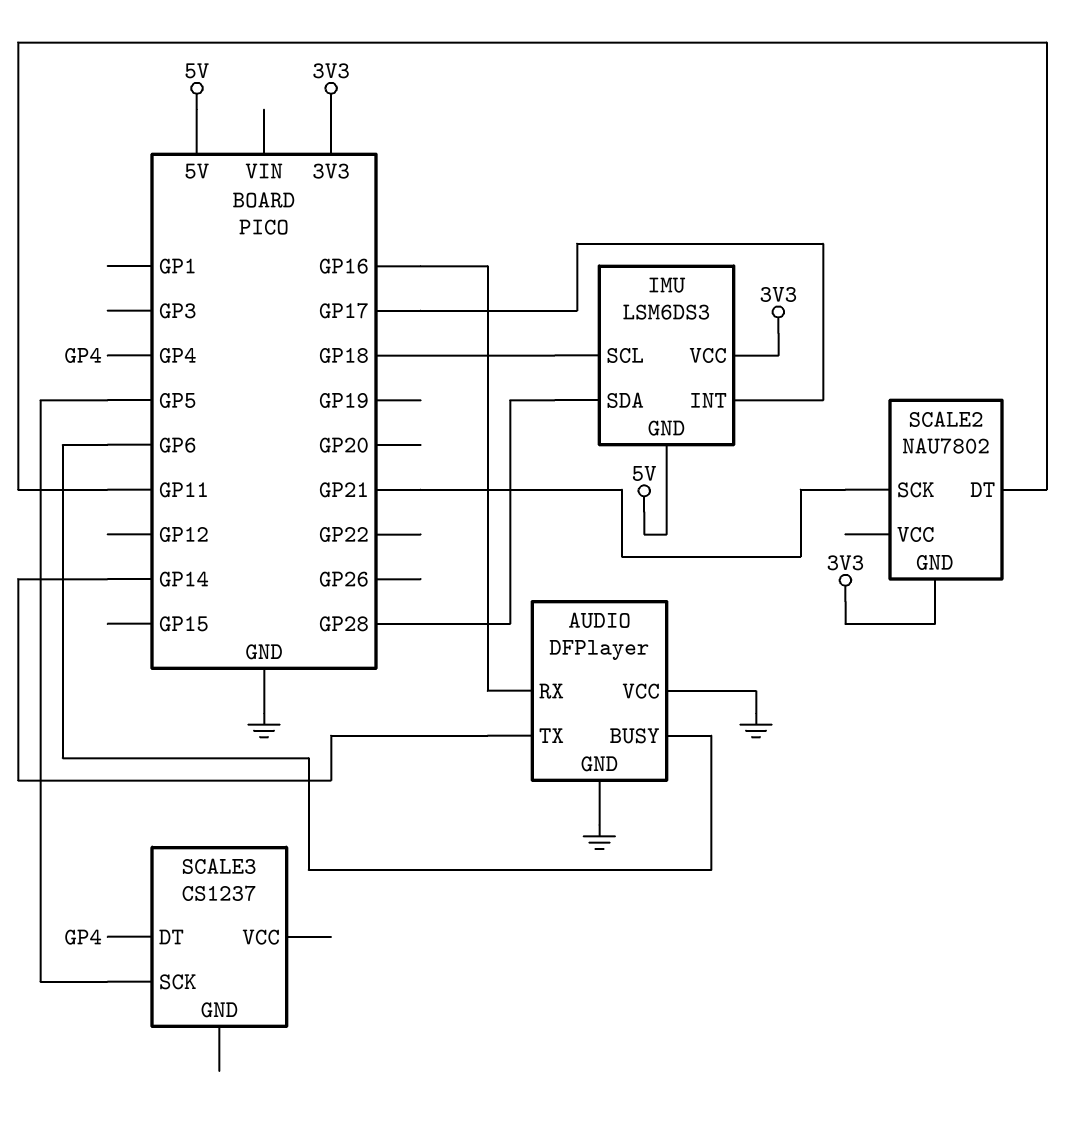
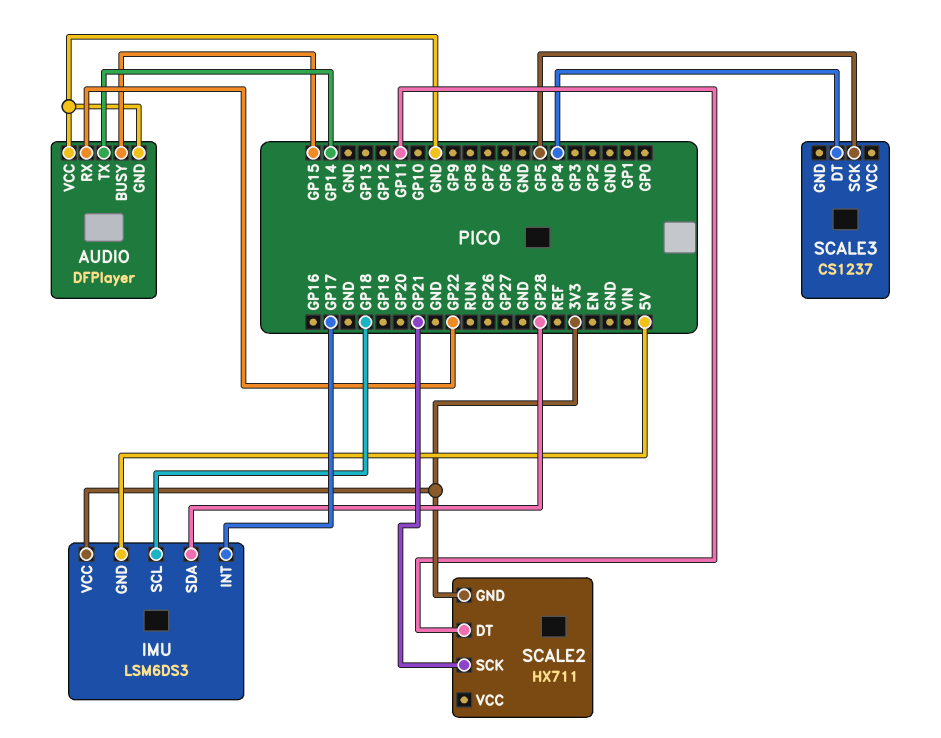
AUDIO pin BUSY: GP6 -> GP15
AUDIO pin RX: GP16 -> GP22
SCALE2: NAU7802 -> HX711

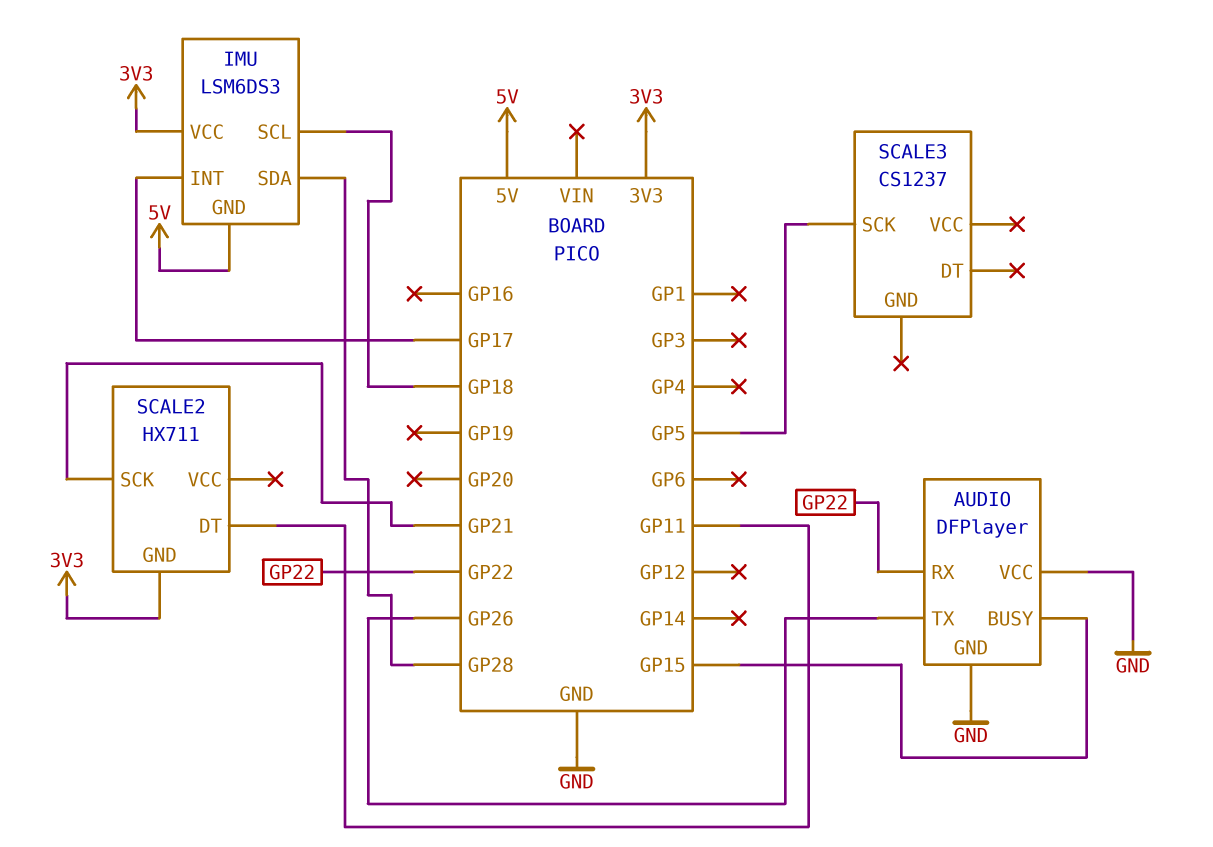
AUDIO pin TX: GP14 -> GP26
SCALE3 pin DT: GP4 -> none

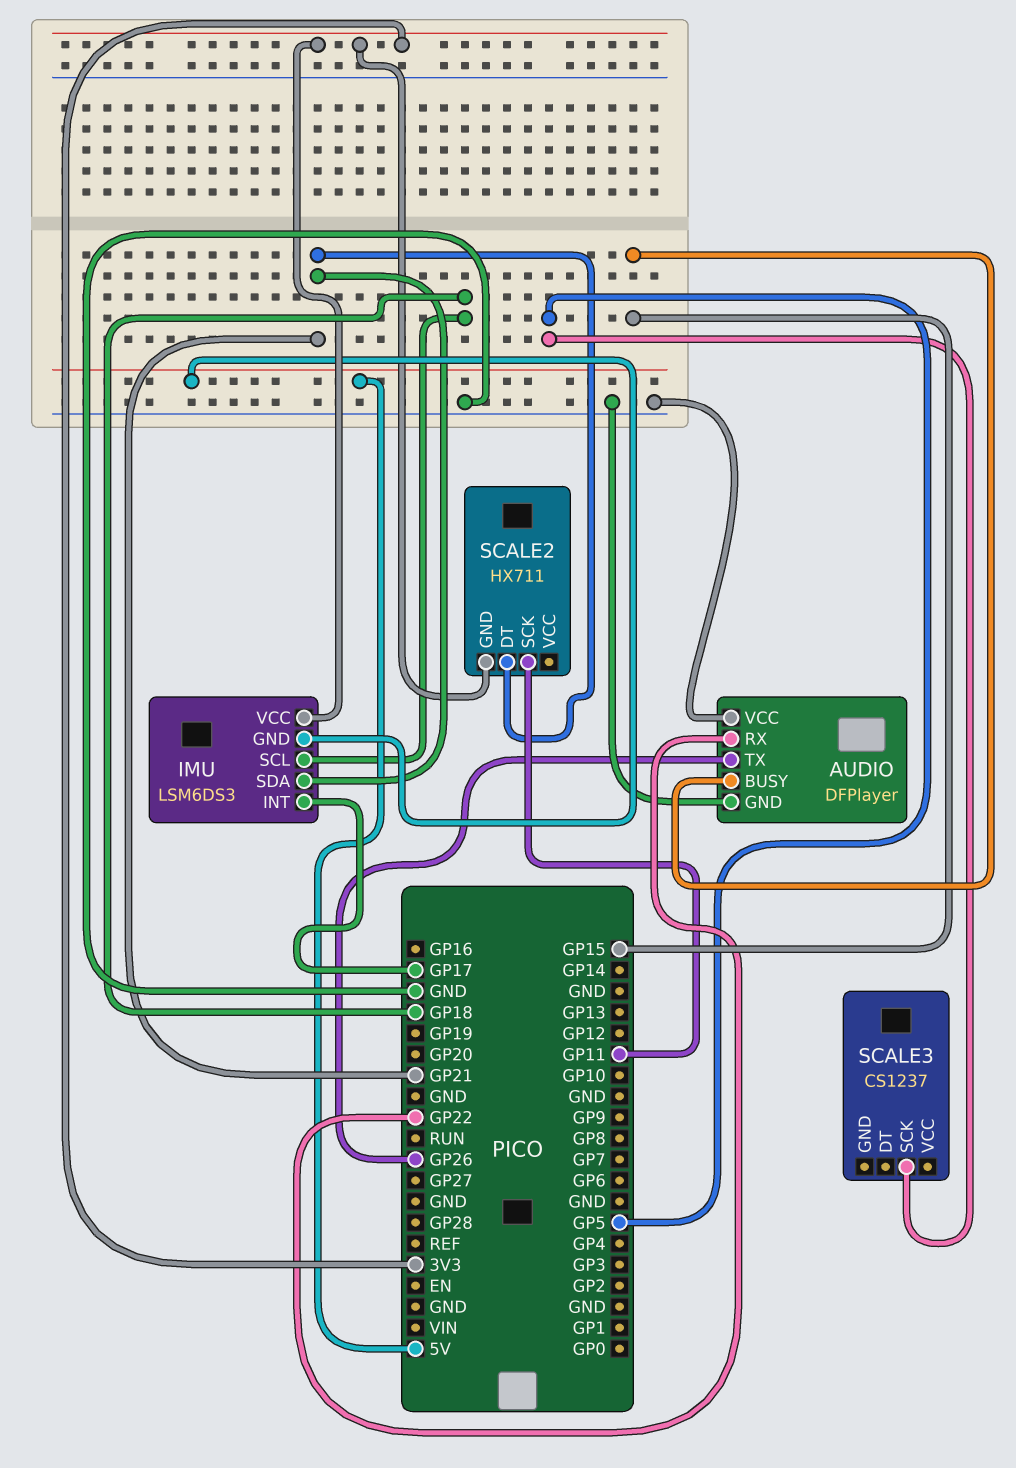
IMU pin SDA: GP28 -> GP21
SCALE2 pin DT: GP11 -> GP21
SCALE2 pin SCK: GP21 -> GP11

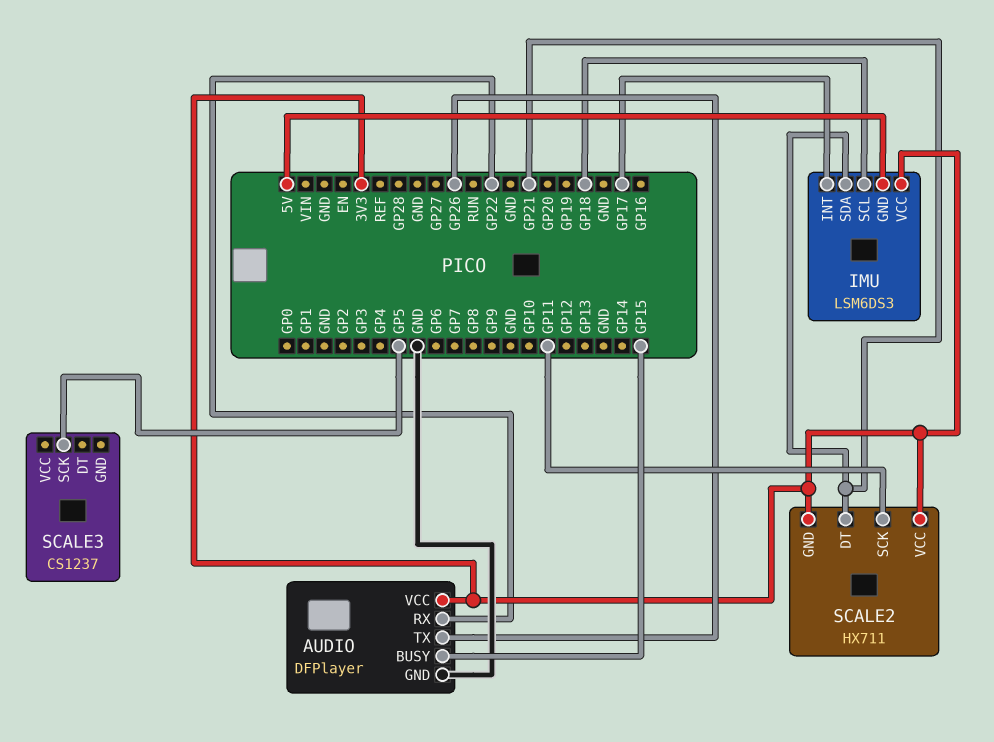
AUDIO pin VCC: GND -> 3V3
SCALE2 pin VCC: none -> 3V3

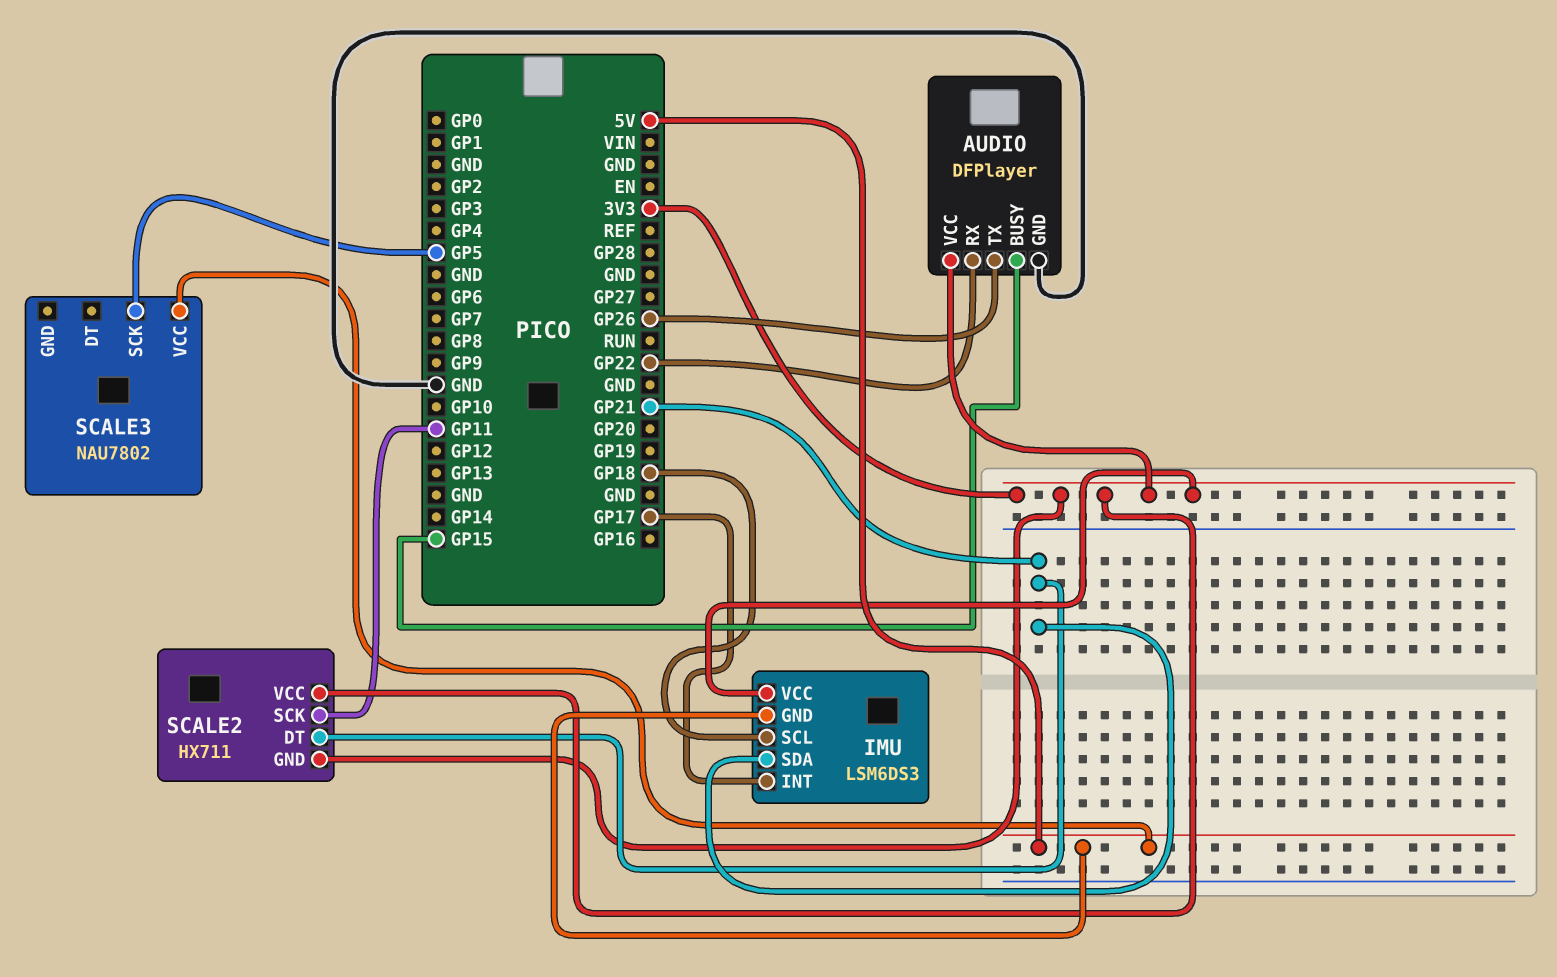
SCALE3: CS1237 -> NAU7802
SCALE3 pin VCC: none -> 5V

